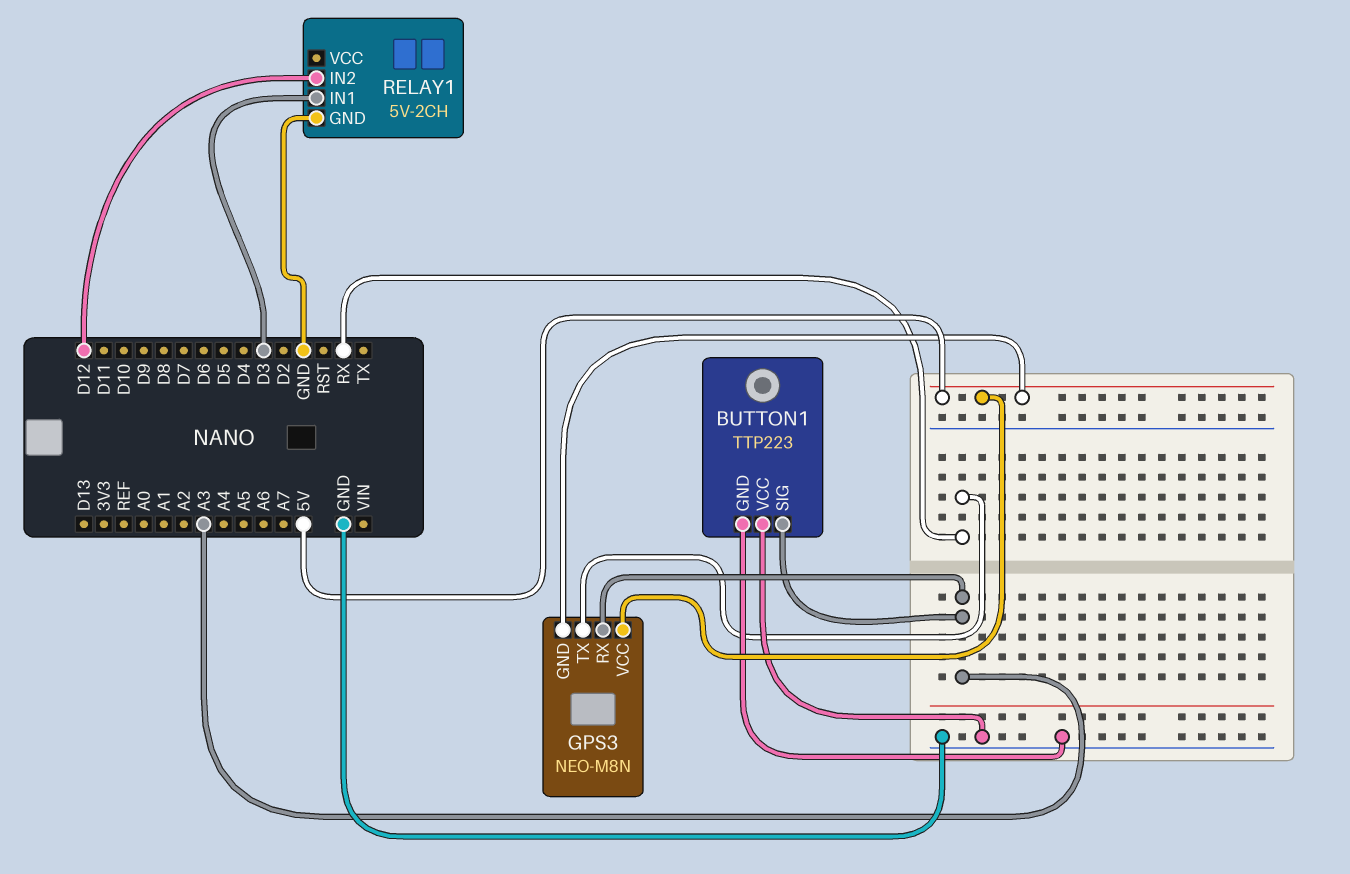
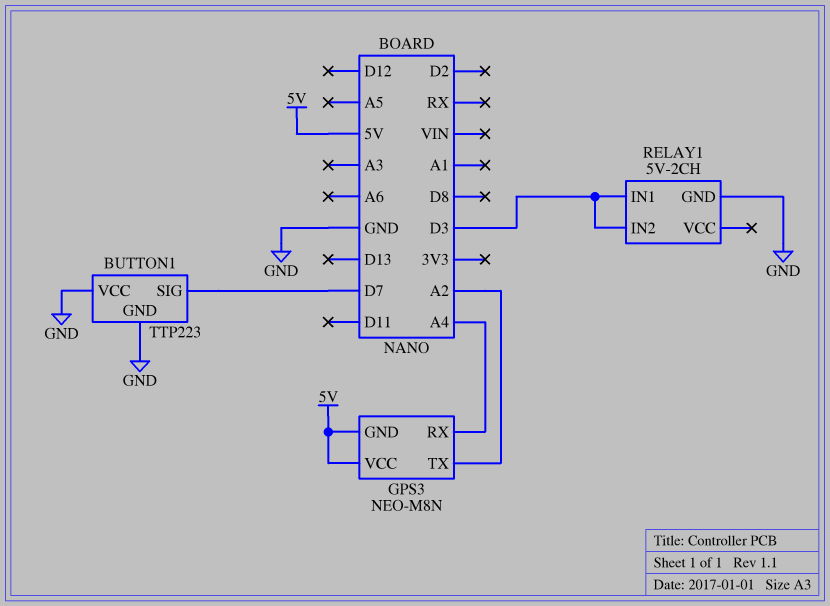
BUTTON1 pin SIG: A3 -> D7
GPS3 pin RX: A3 -> A4
GPS3 pin TX: RX -> A2
RELAY1 pin IN2: D12 -> D3

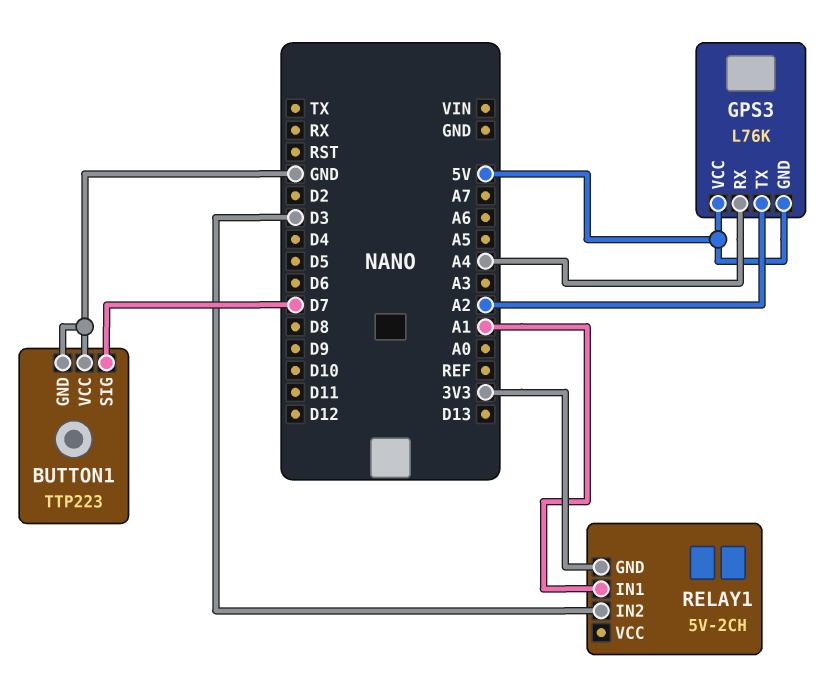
GPS3: NEO-M8N -> L76K
RELAY1 pin GND: GND -> 3V3
RELAY1 pin IN1: D3 -> A1

